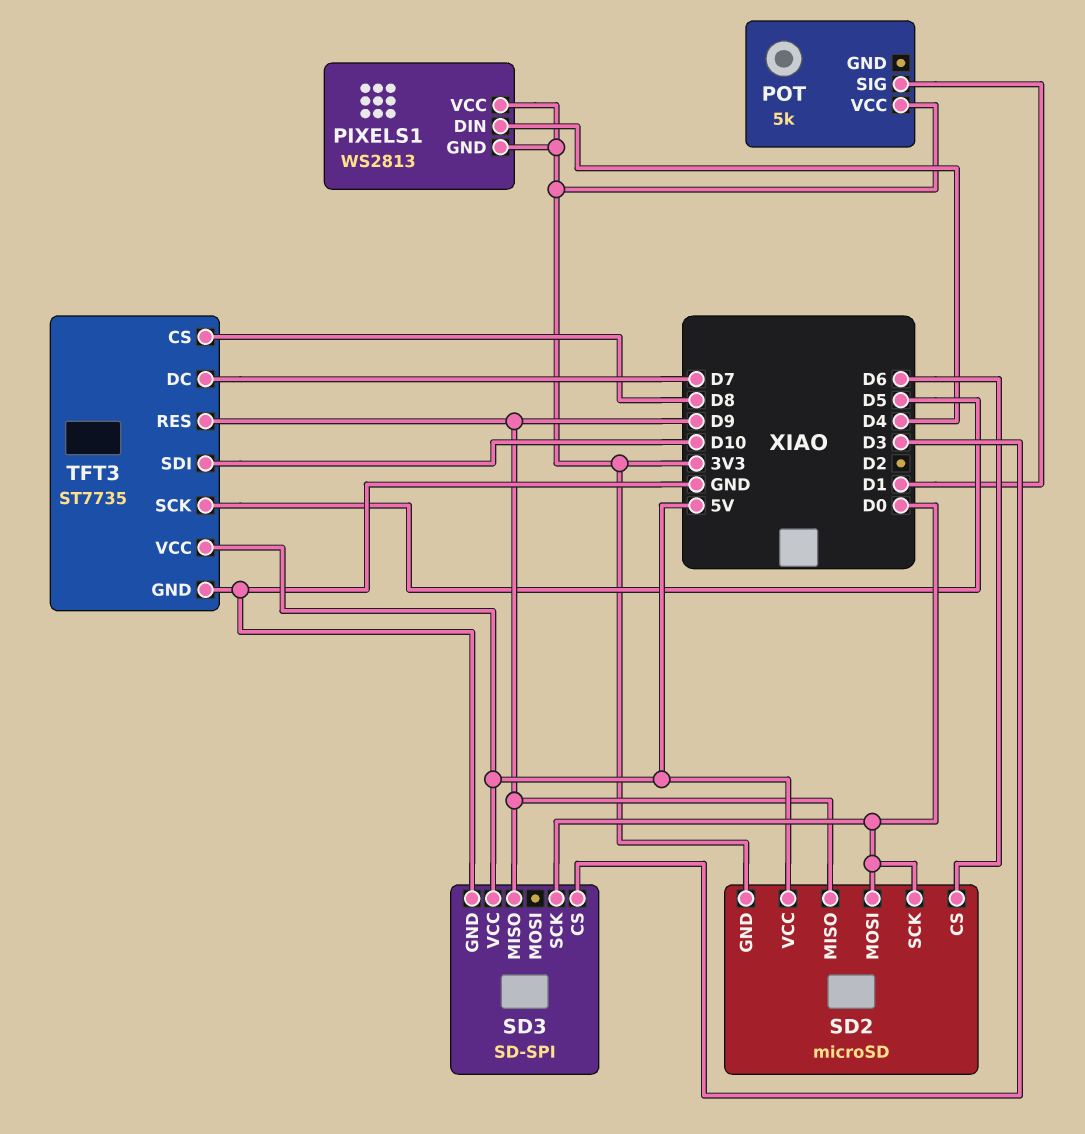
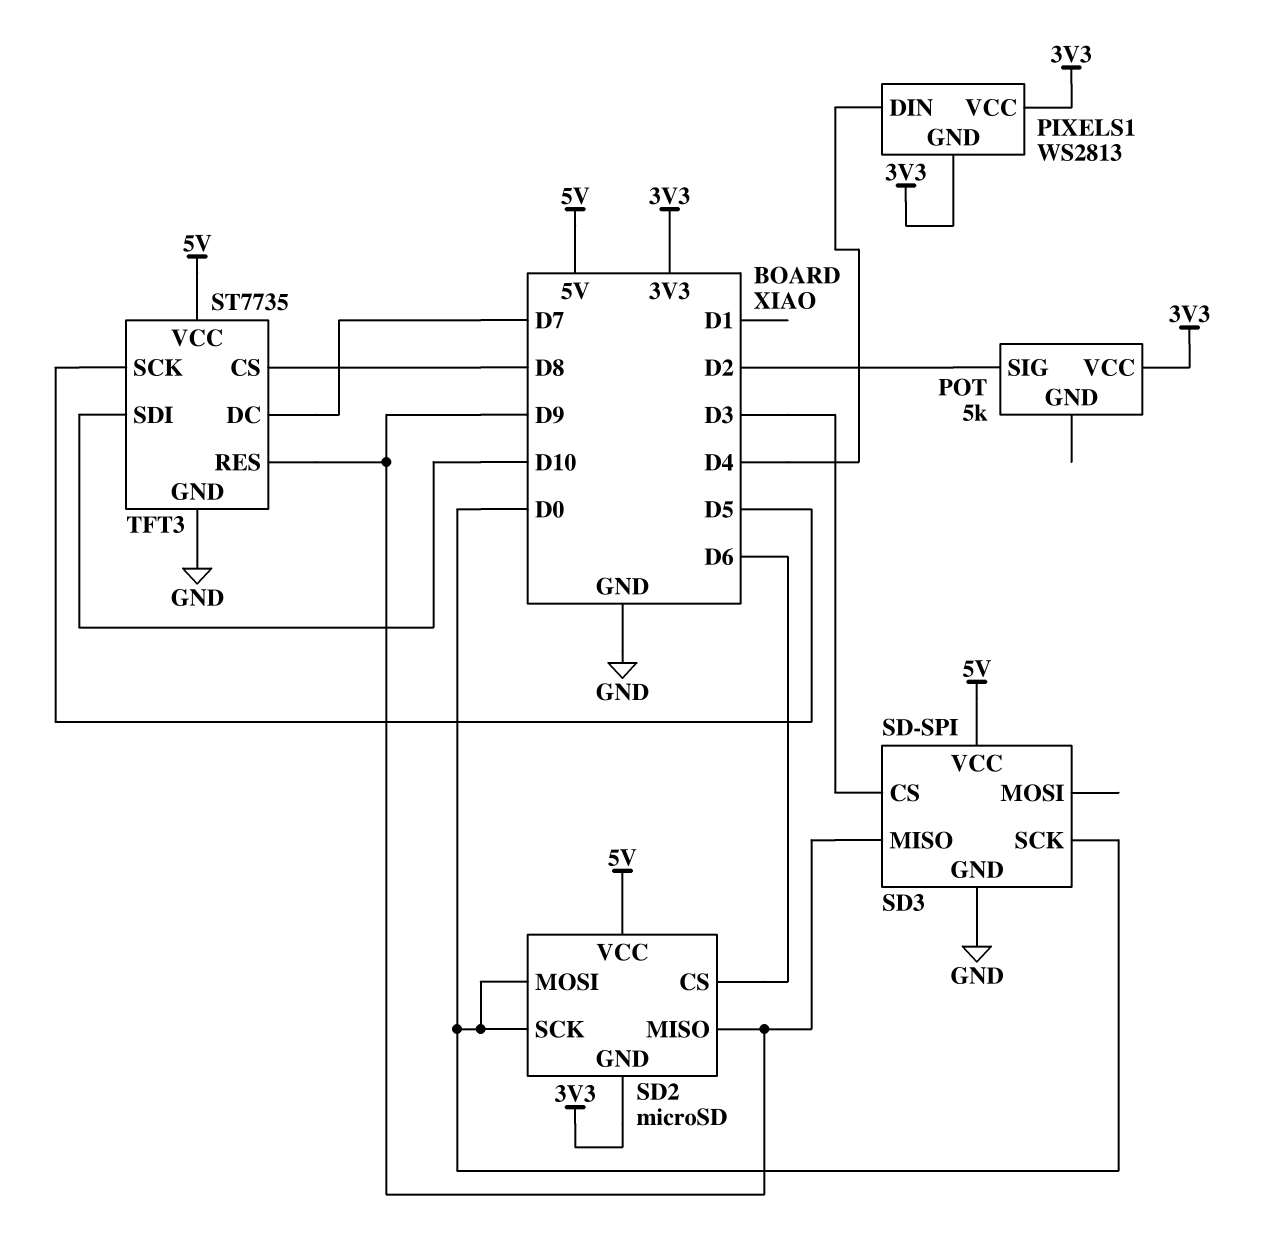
POT pin SIG: D1 -> D2

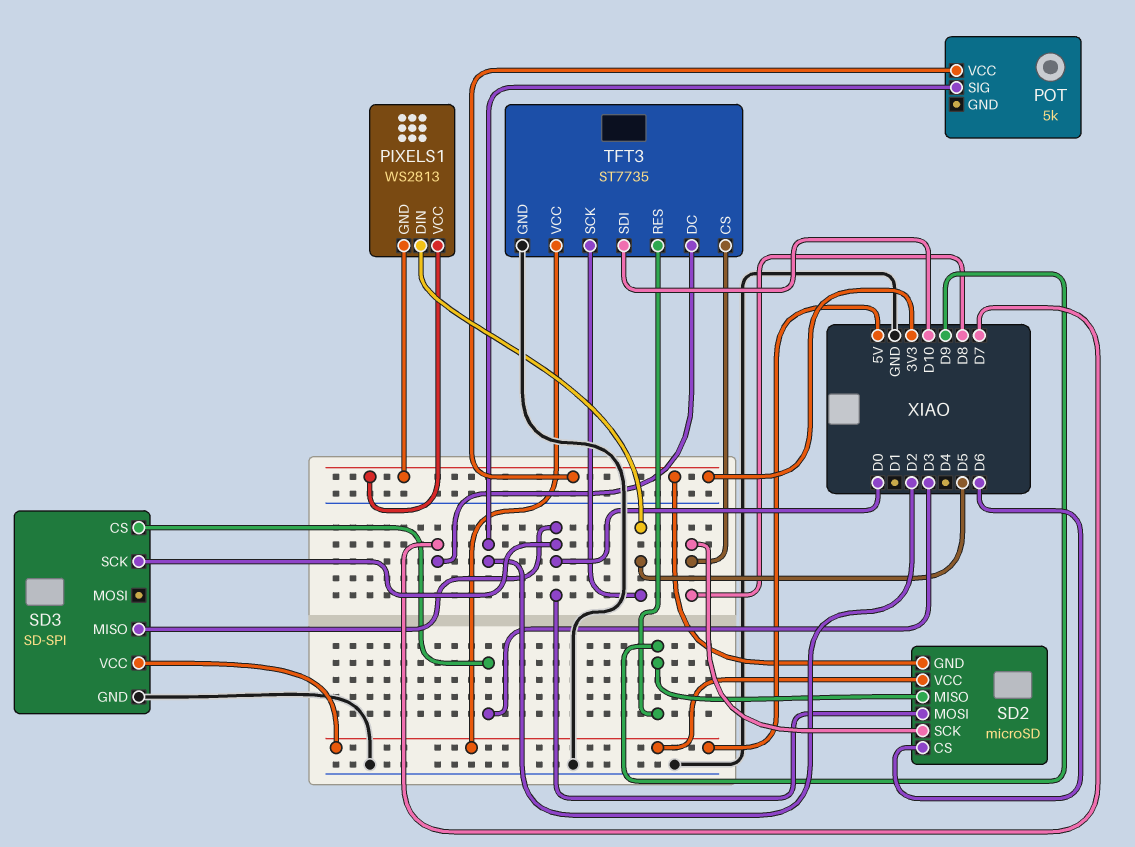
PIXELS1 pin DIN: D4 -> D5
SD2 pin SCK: D0 -> D8
SD3 pin MISO: D9 -> D0

